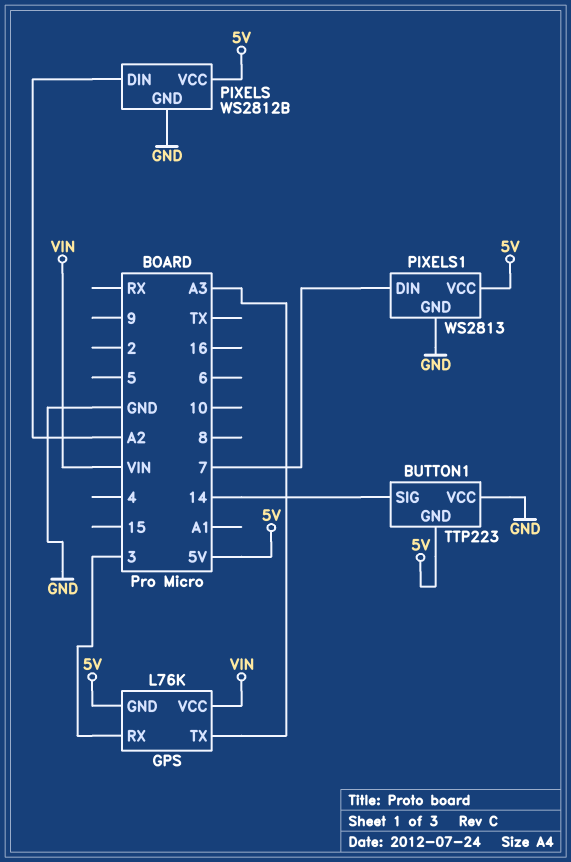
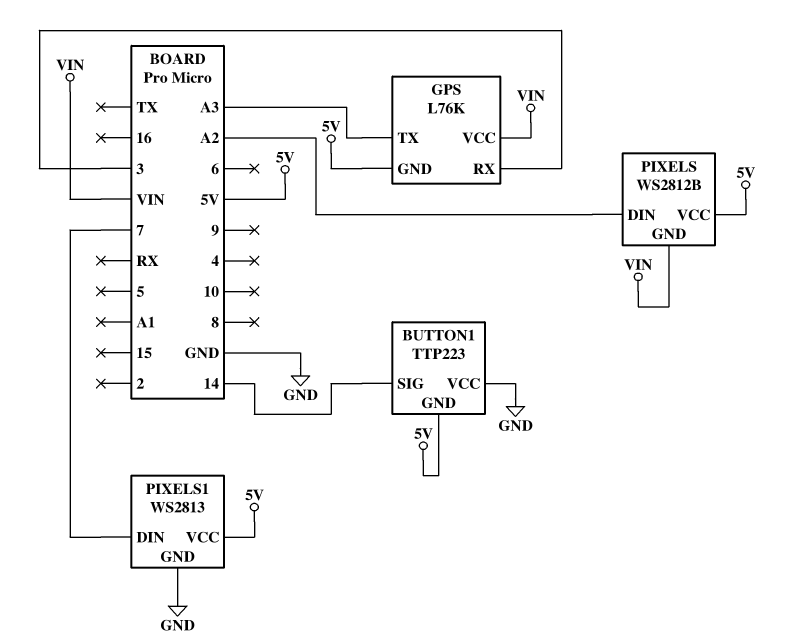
PIXELS pin GND: GND -> VIN

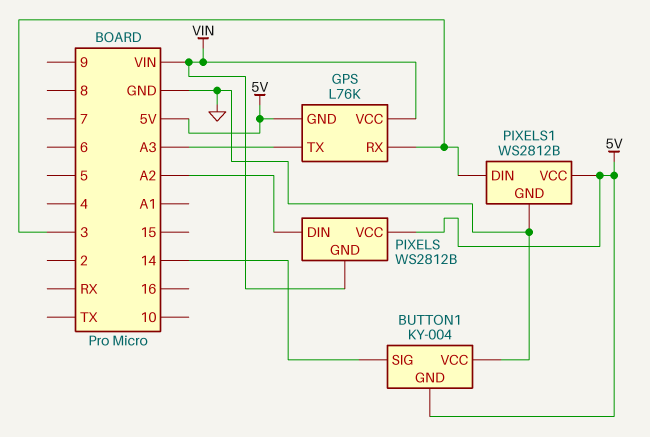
BUTTON1: TTP223 -> KY-004
PIXELS1: WS2813 -> WS2812B
PIXELS1 pin DIN: 7 -> 3

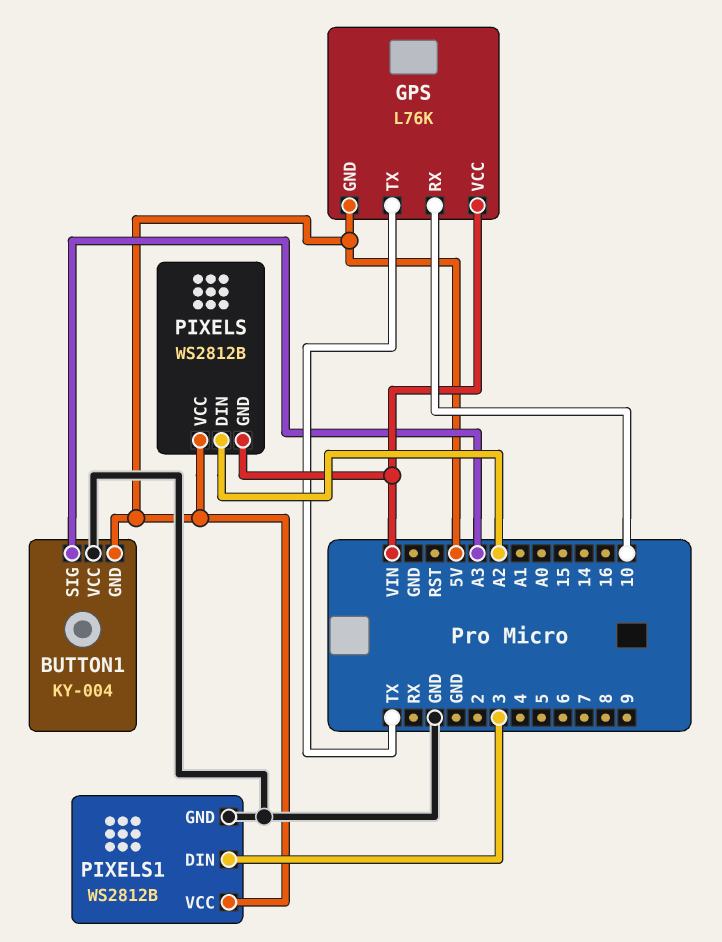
BUTTON1 pin SIG: 14 -> A3
GPS pin RX: 3 -> 10
GPS pin TX: A3 -> TX

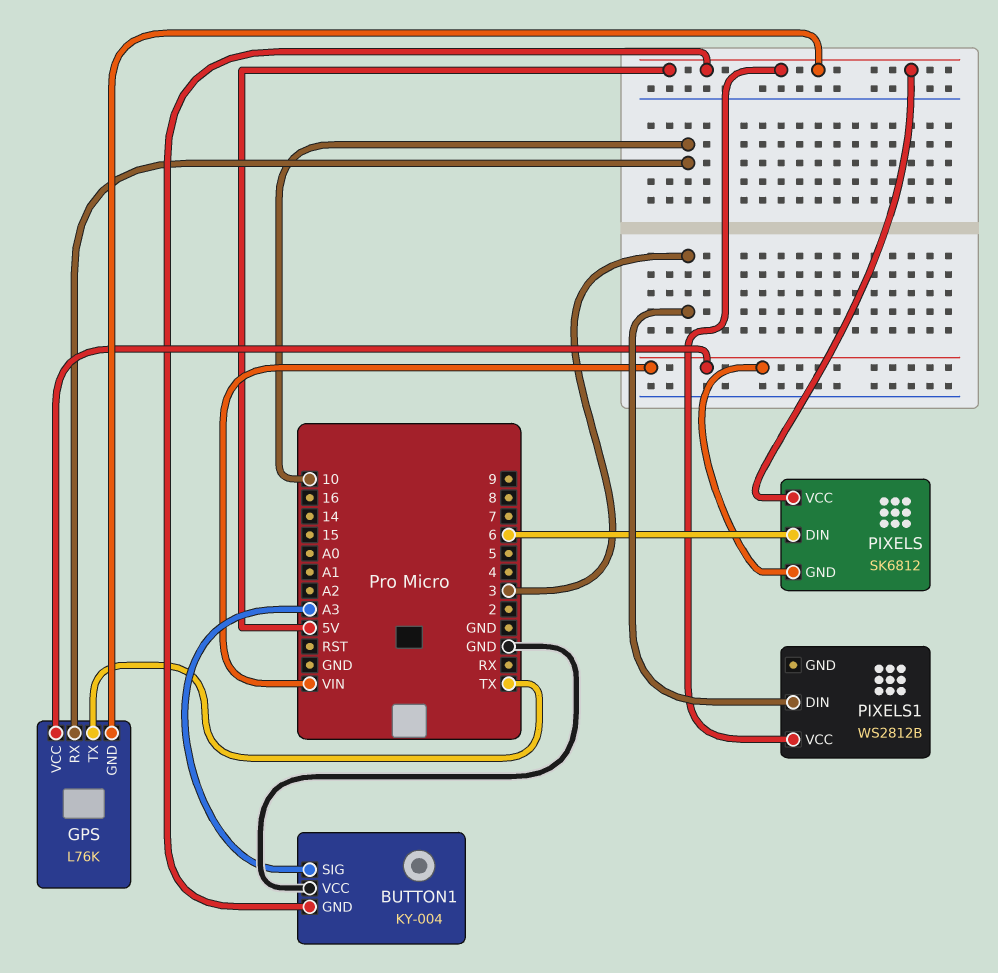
PIXELS: WS2812B -> SK6812
PIXELS pin DIN: A2 -> 6
PIXELS1 pin GND: GND -> none

